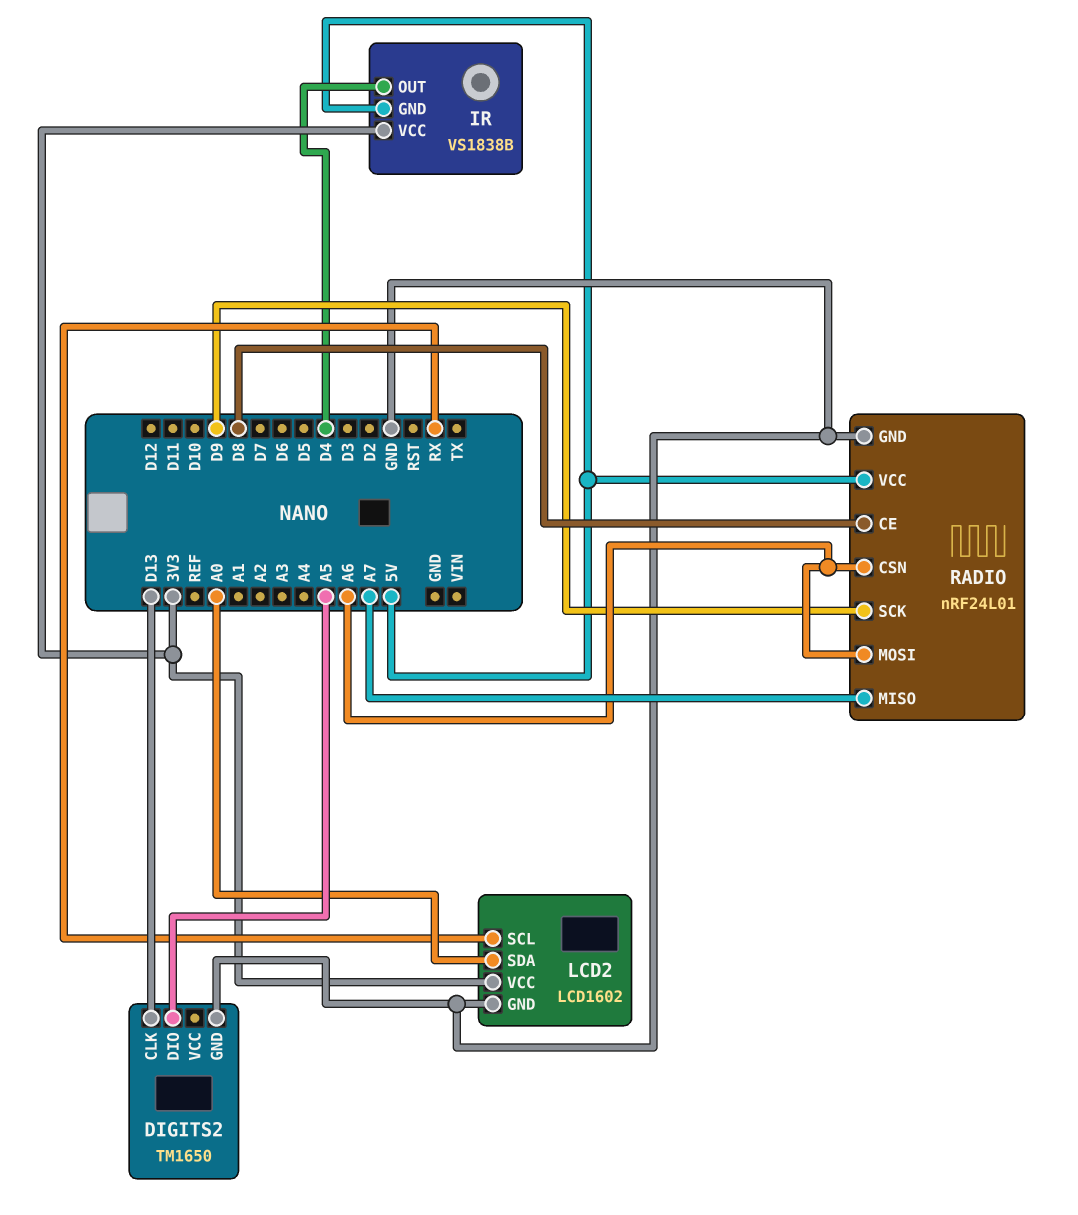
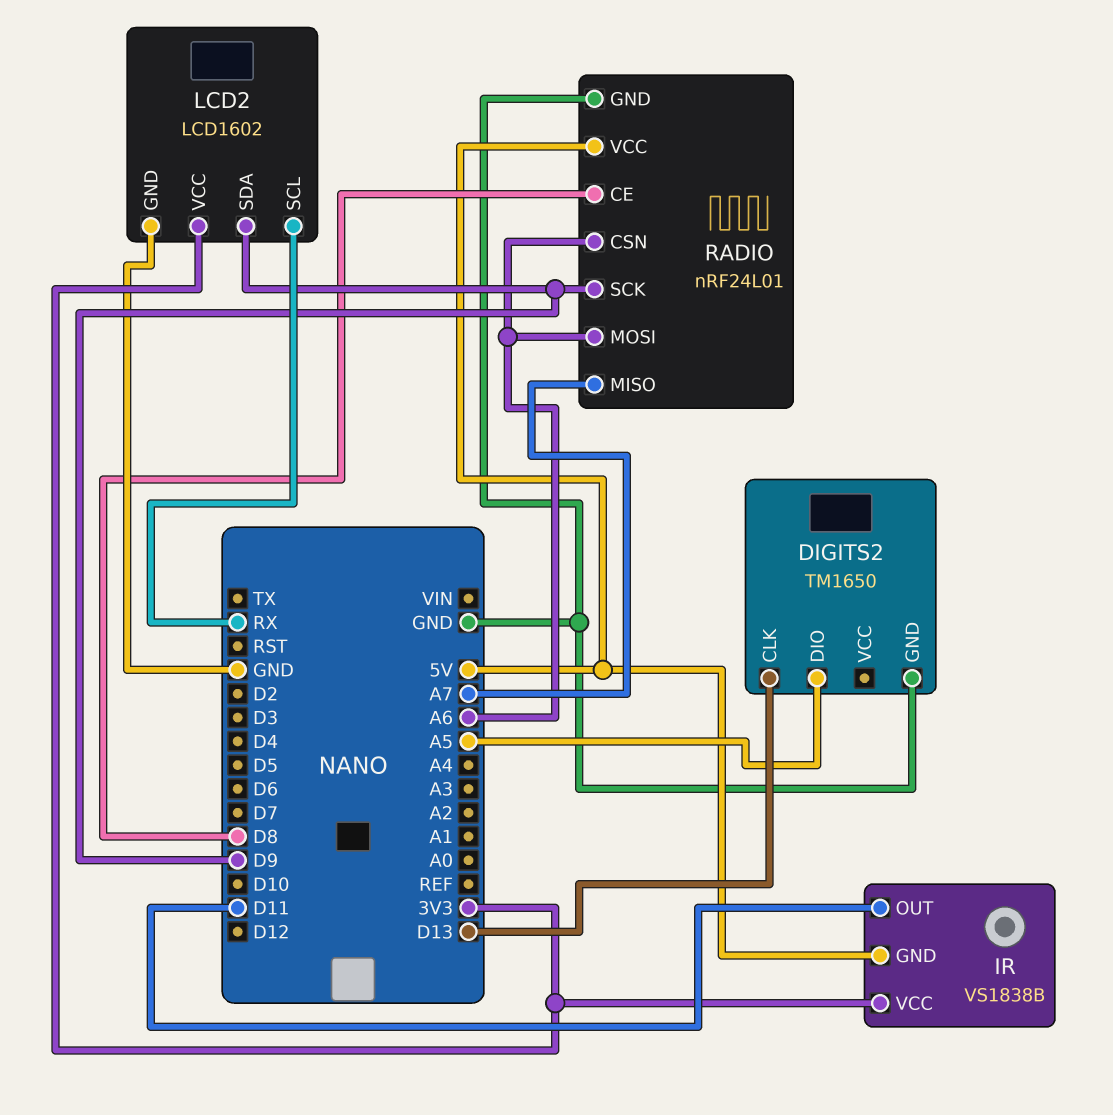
IR pin OUT: D4 -> D11
LCD2 pin SDA: A0 -> D9

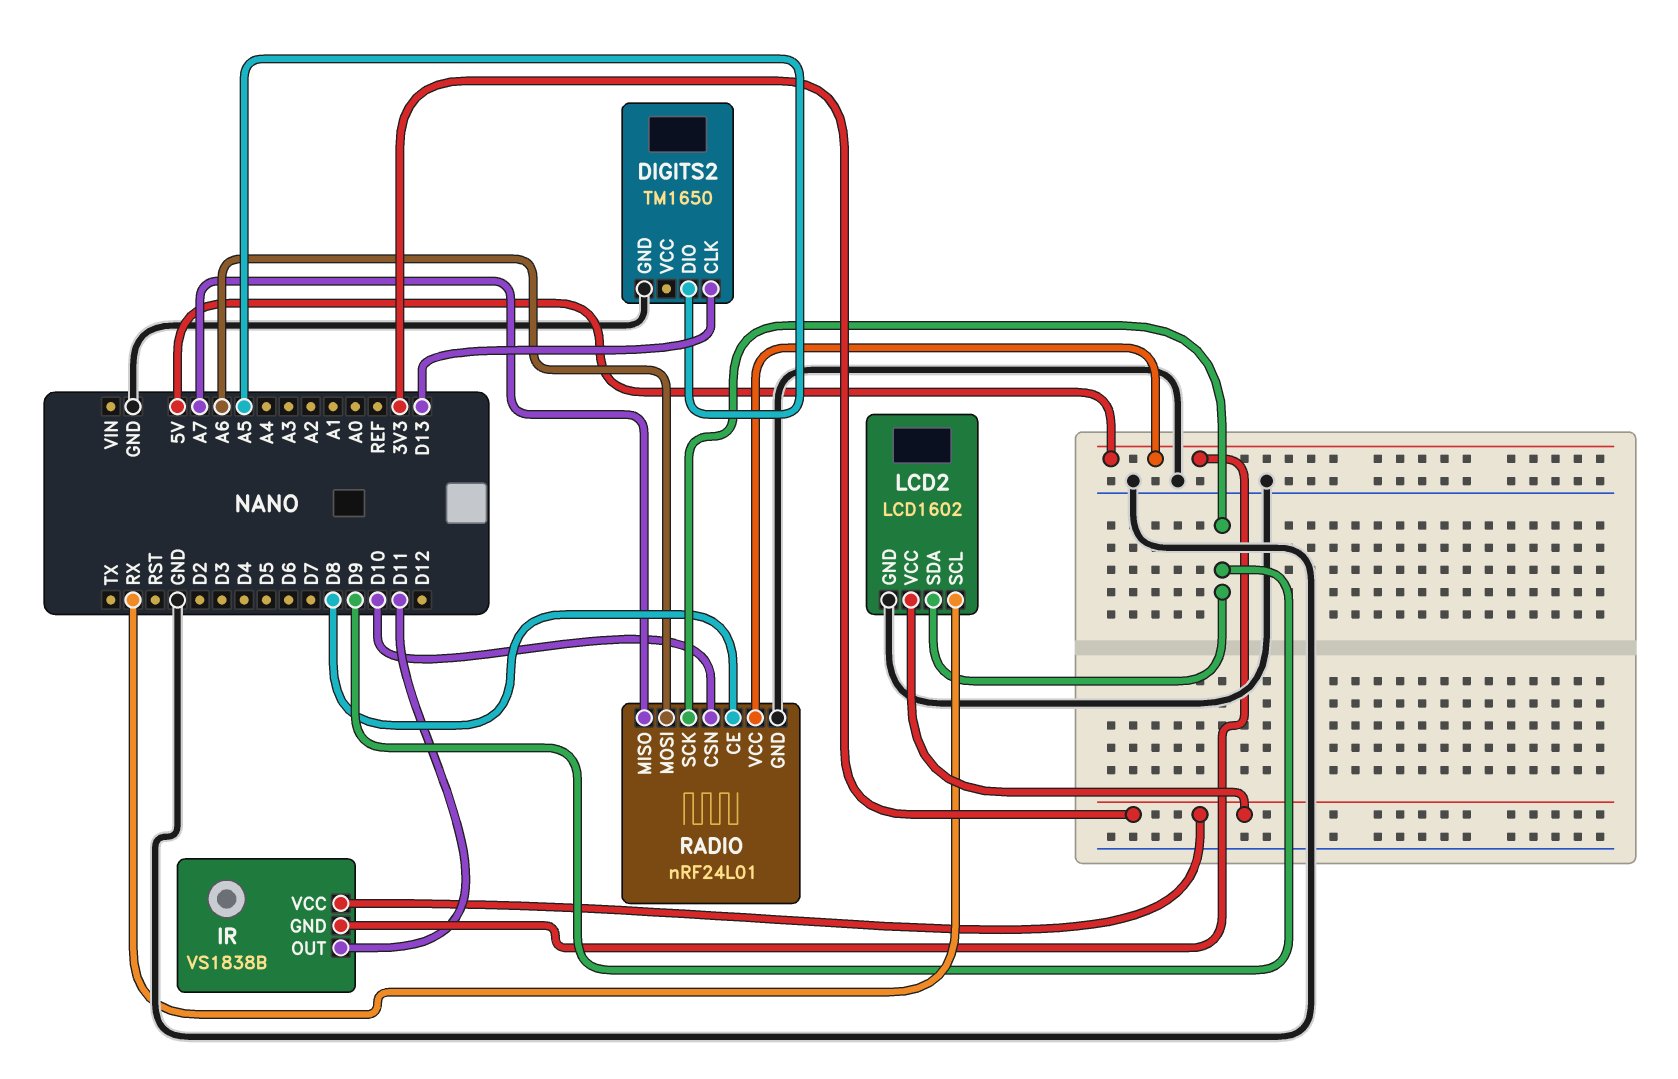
RADIO pin CSN: A6 -> D10

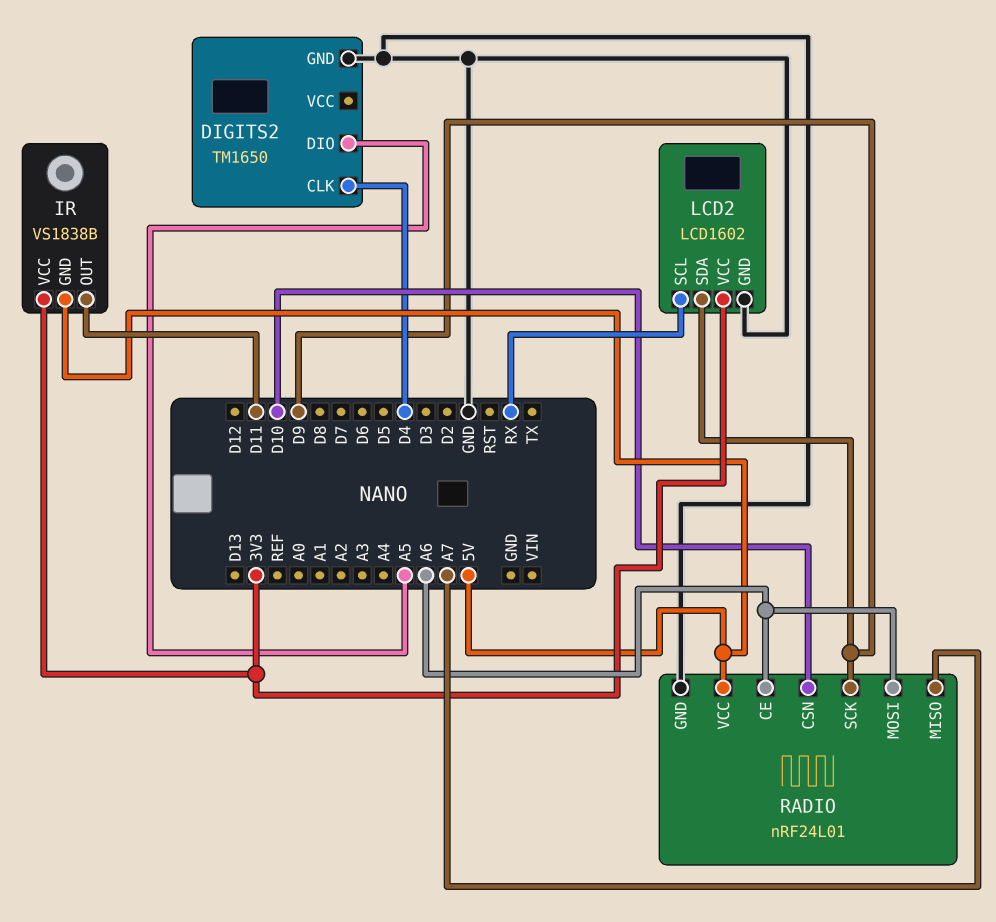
DIGITS2 pin CLK: D13 -> D4
RADIO pin CE: D8 -> A6

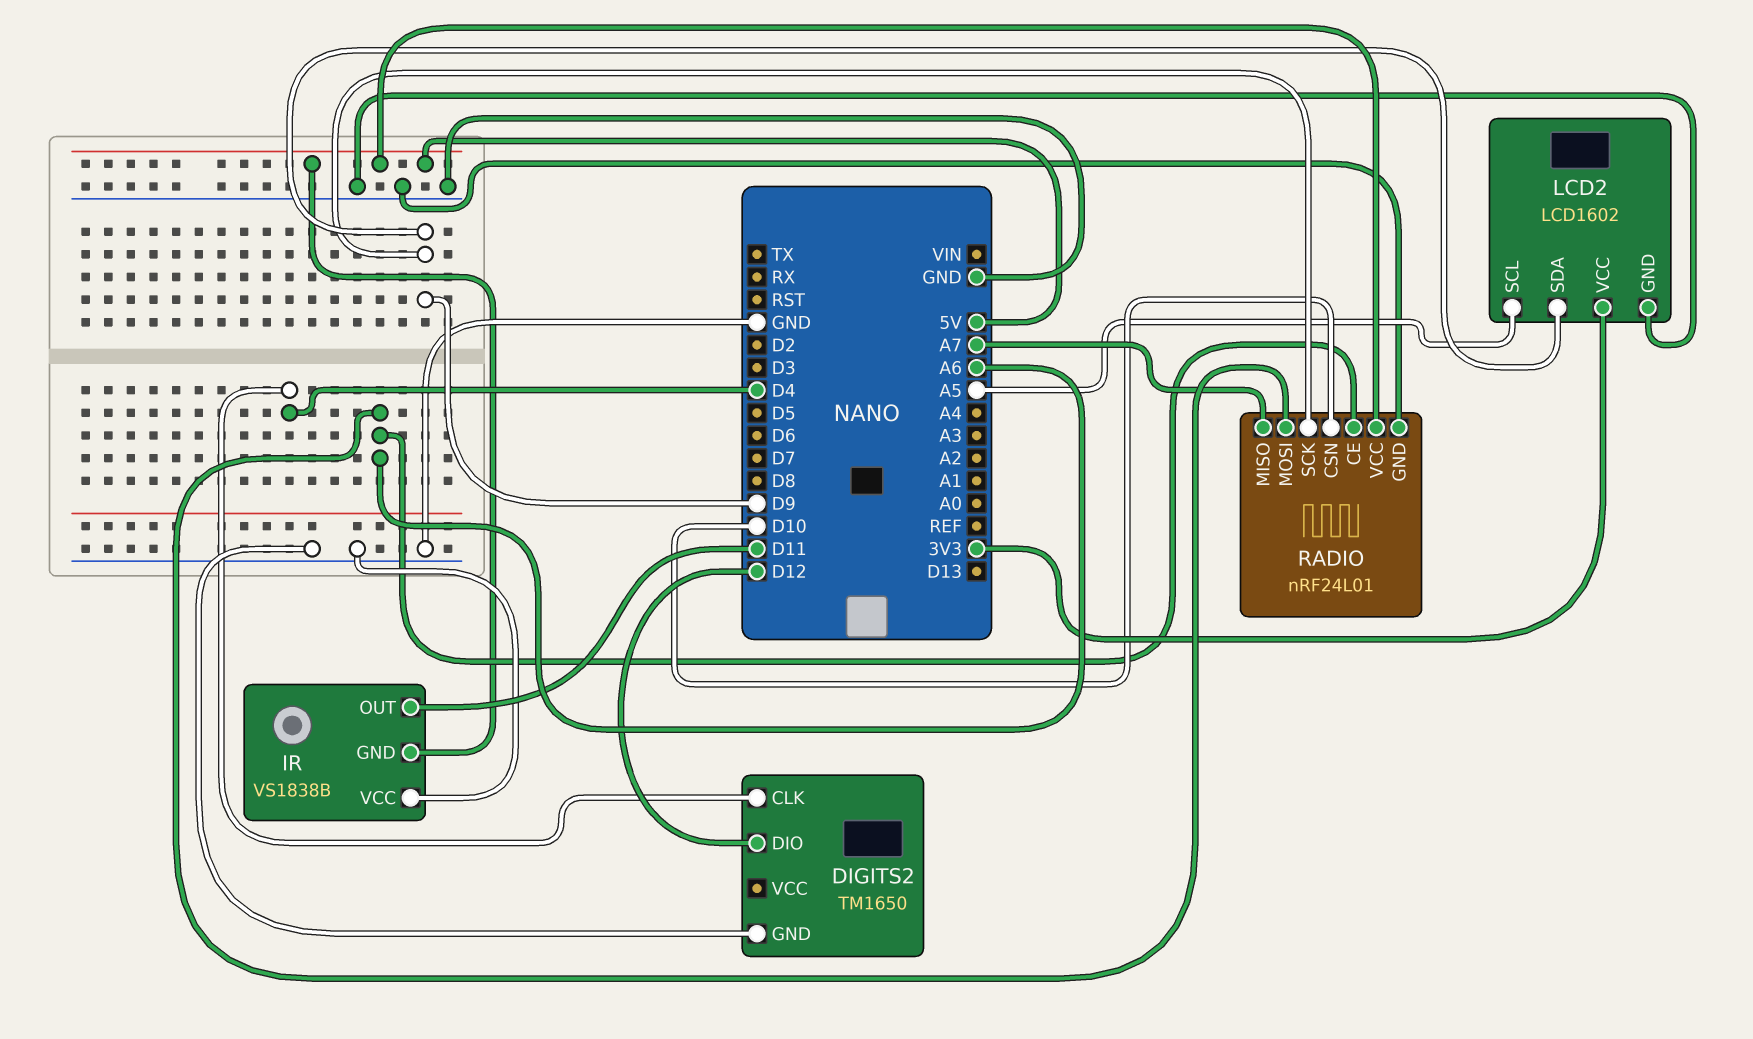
DIGITS2 pin DIO: A5 -> D12
IR pin VCC: 3V3 -> GND
LCD2 pin SCL: RX -> A5

